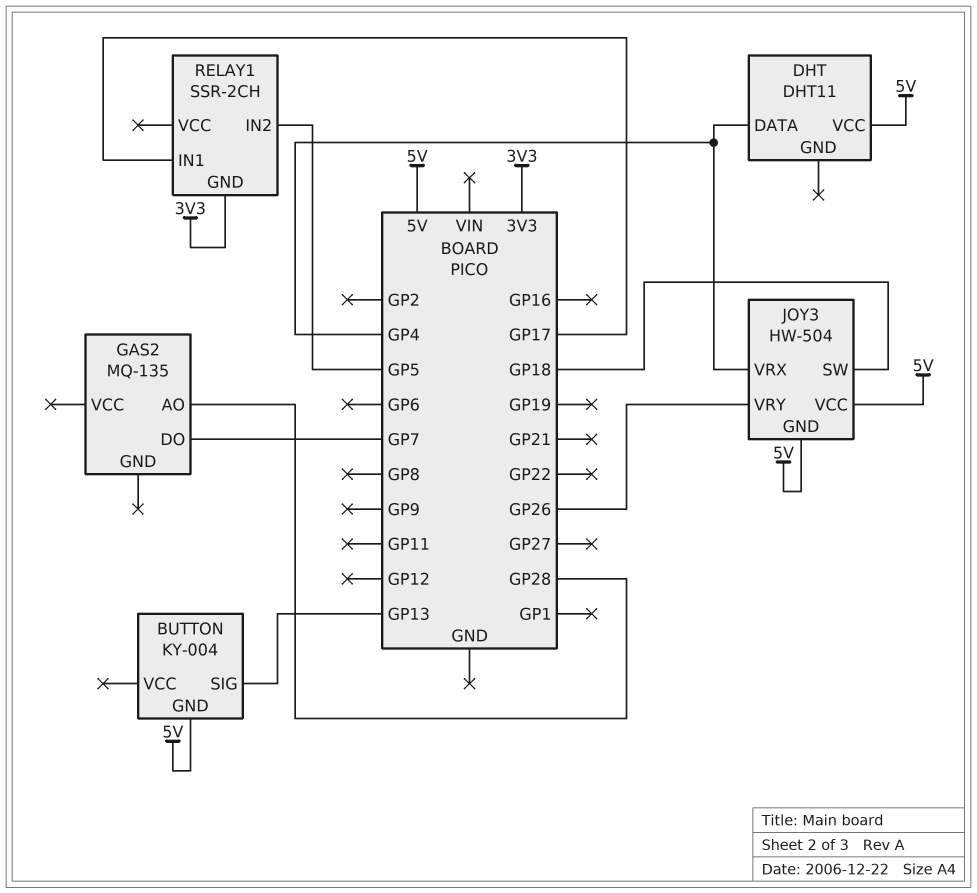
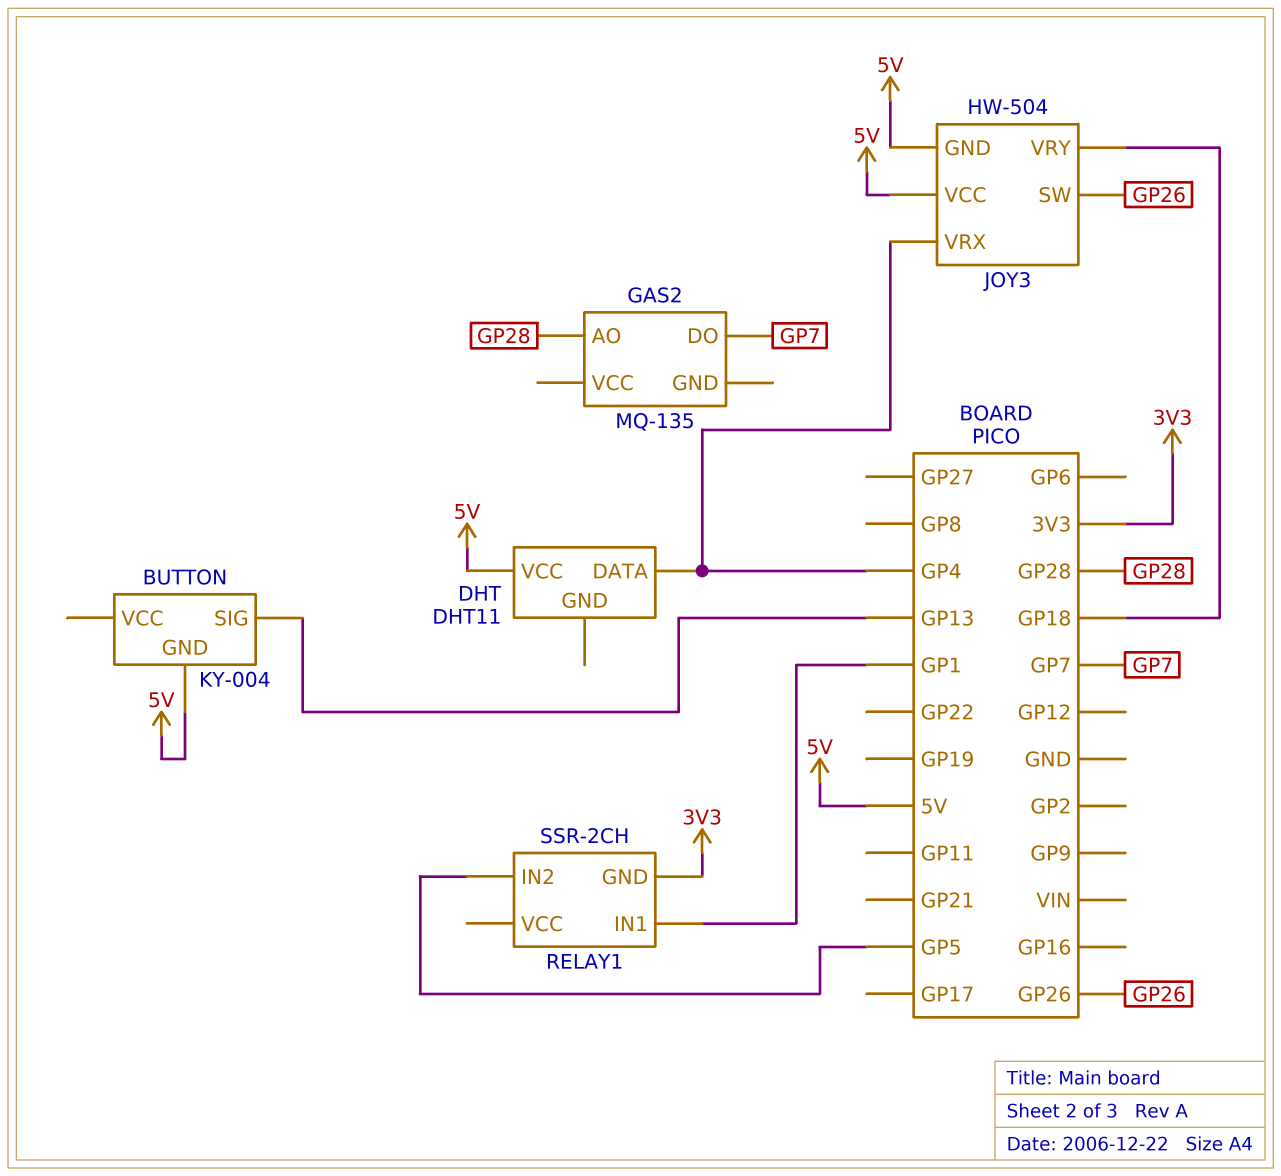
JOY3 pin SW: GP18 -> GP26
JOY3 pin VRY: GP26 -> GP18
RELAY1 pin IN1: GP17 -> GP1

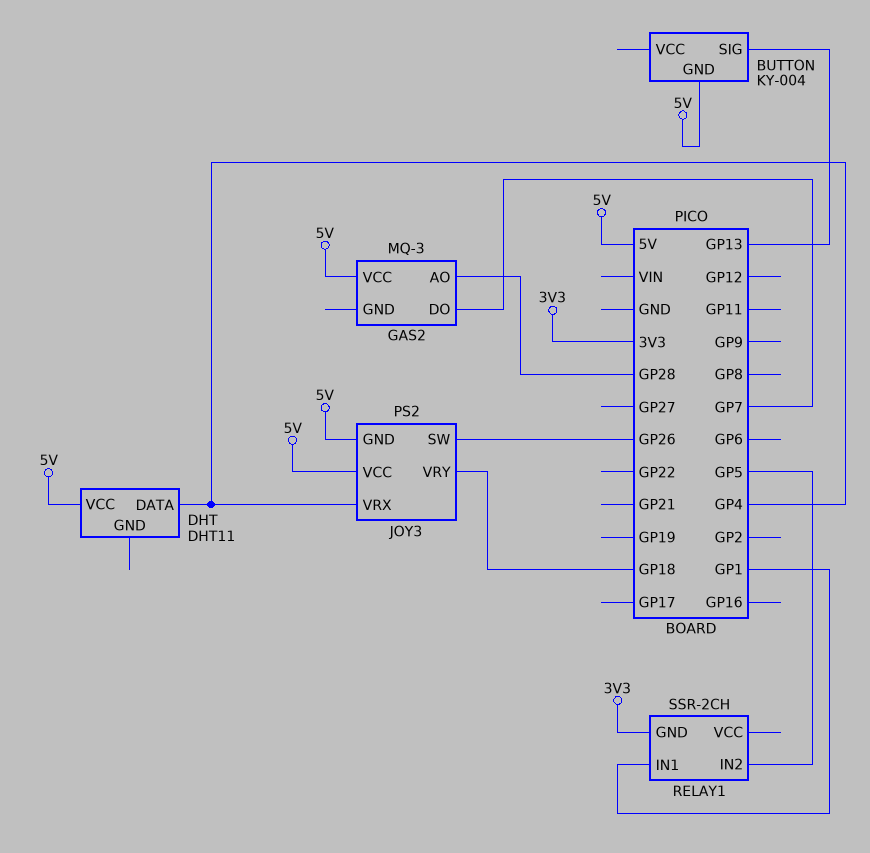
GAS2: MQ-135 -> MQ-3
GAS2 pin VCC: none -> 5V
JOY3: HW-504 -> PS2

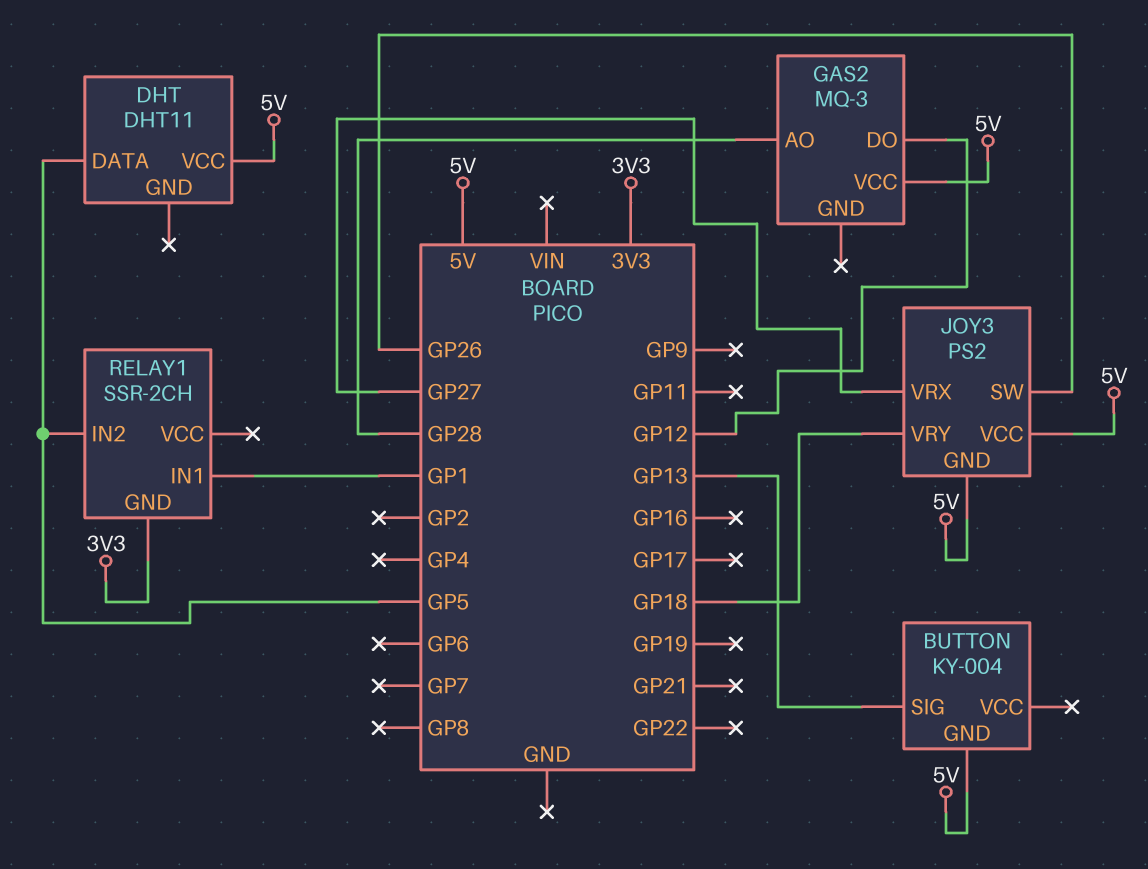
DHT pin DATA: GP4 -> GP5
GAS2 pin DO: GP7 -> GP12
JOY3 pin VRX: GP4 -> GP27

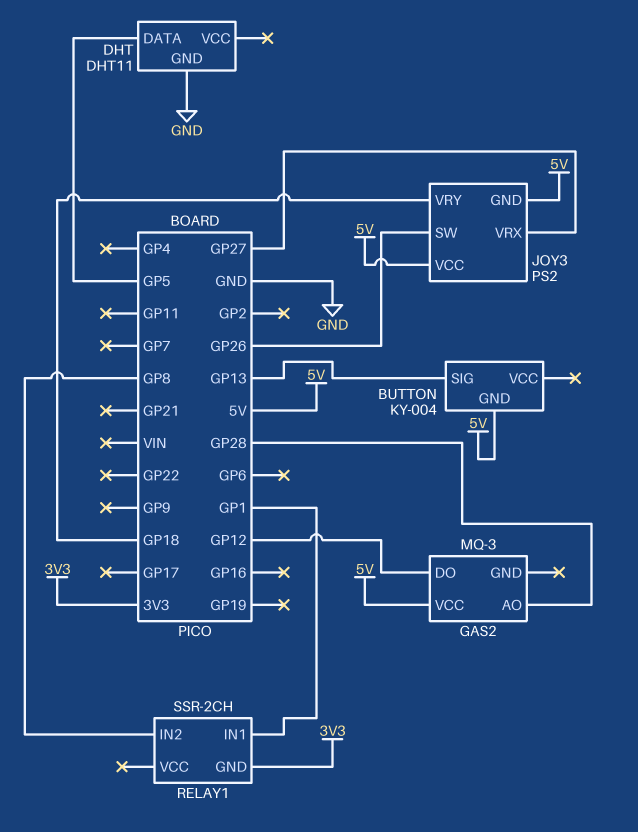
DHT pin GND: none -> GND
DHT pin VCC: 5V -> none
RELAY1 pin IN2: GP5 -> GP8

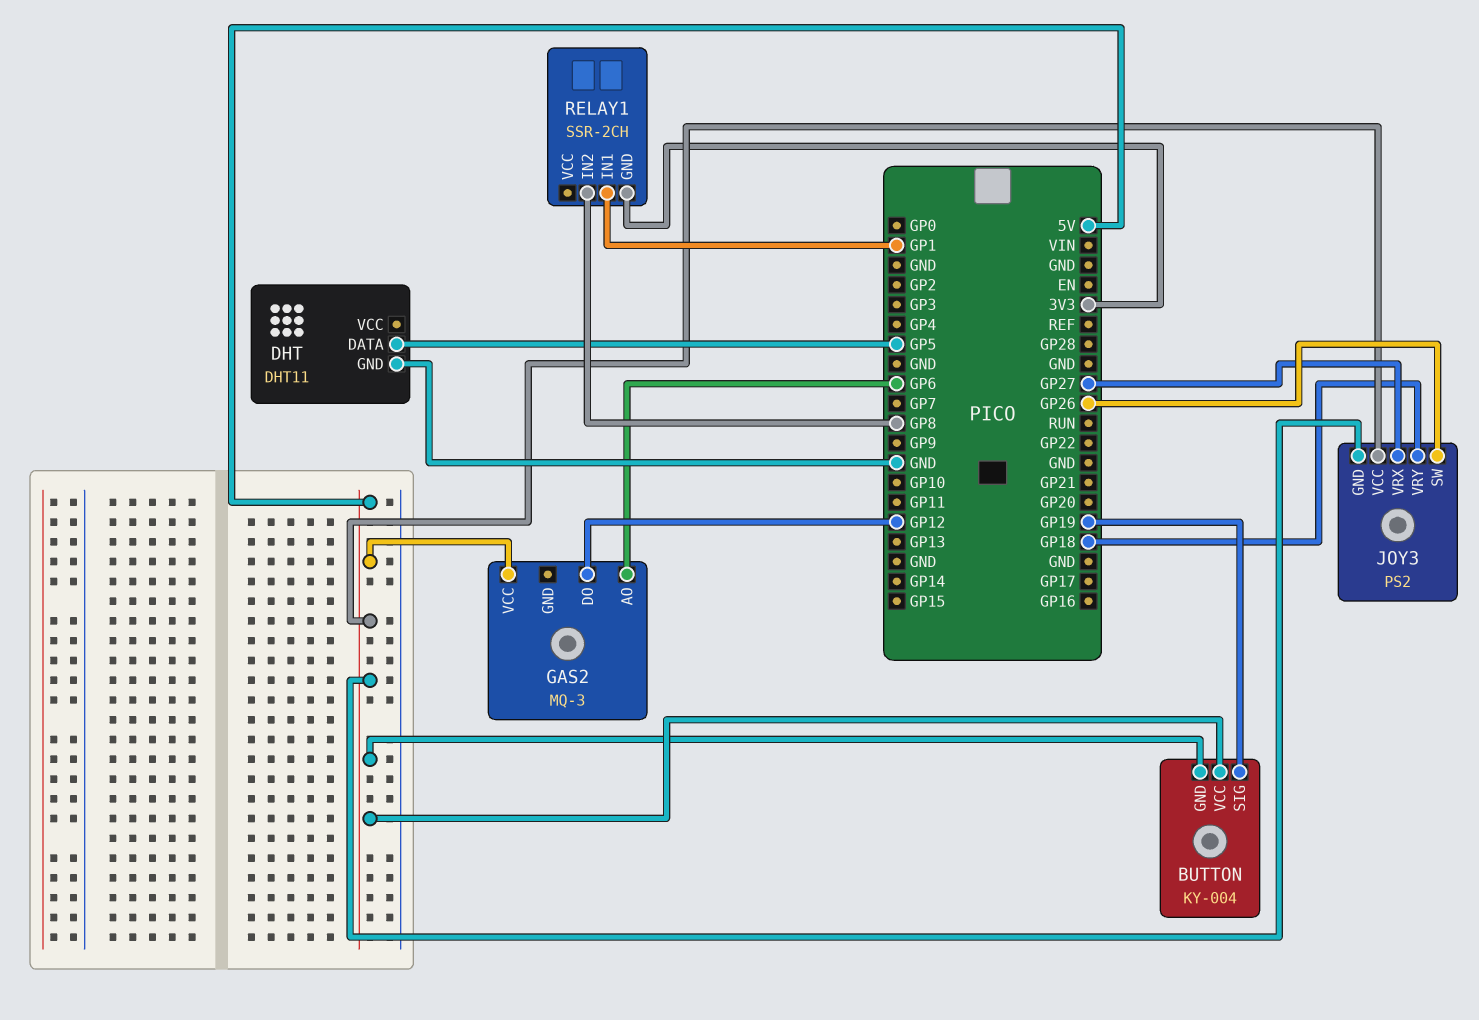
BUTTON pin SIG: GP13 -> GP19
BUTTON pin VCC: none -> 5V
GAS2 pin AO: GP28 -> GP6

